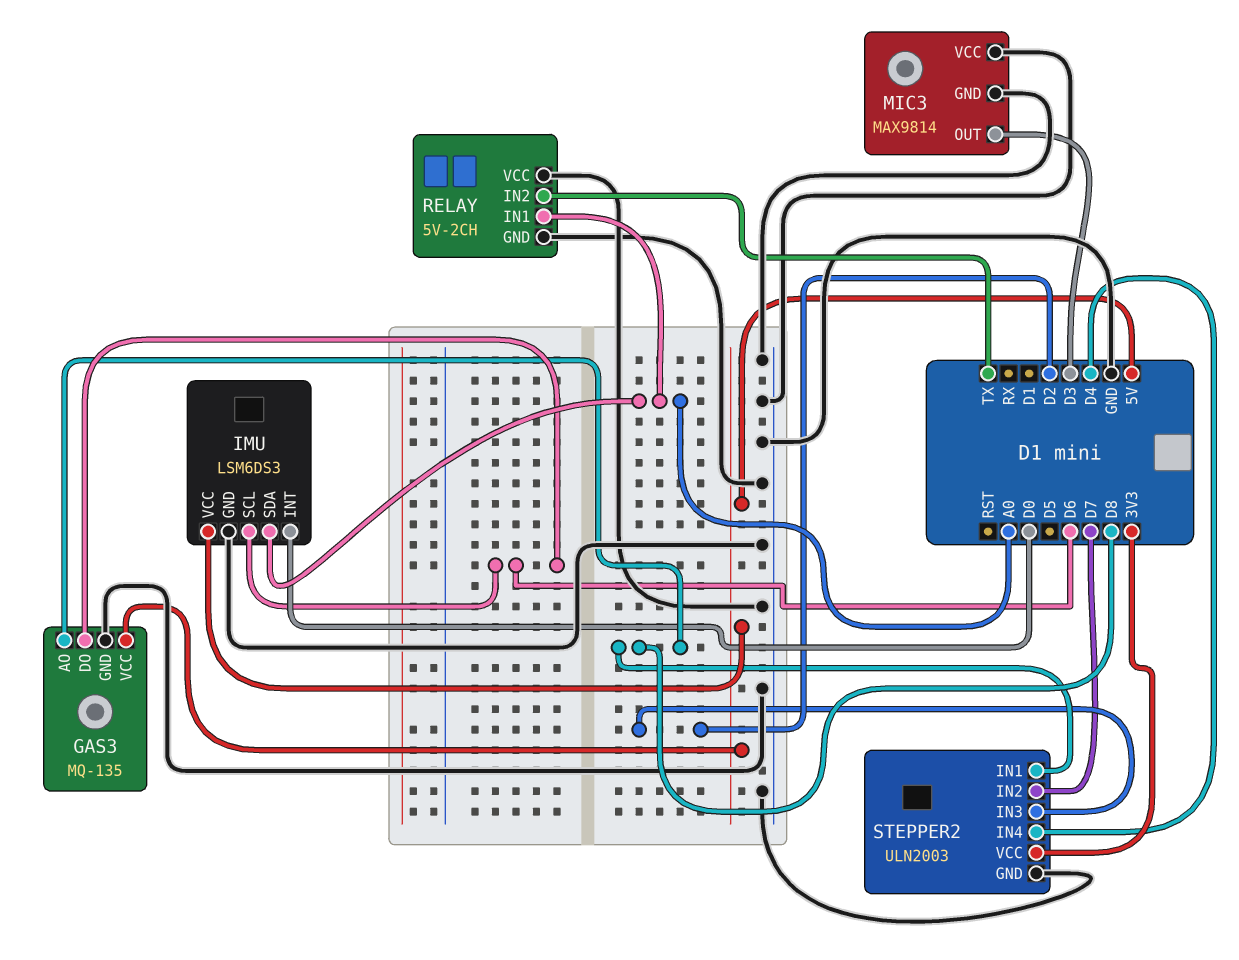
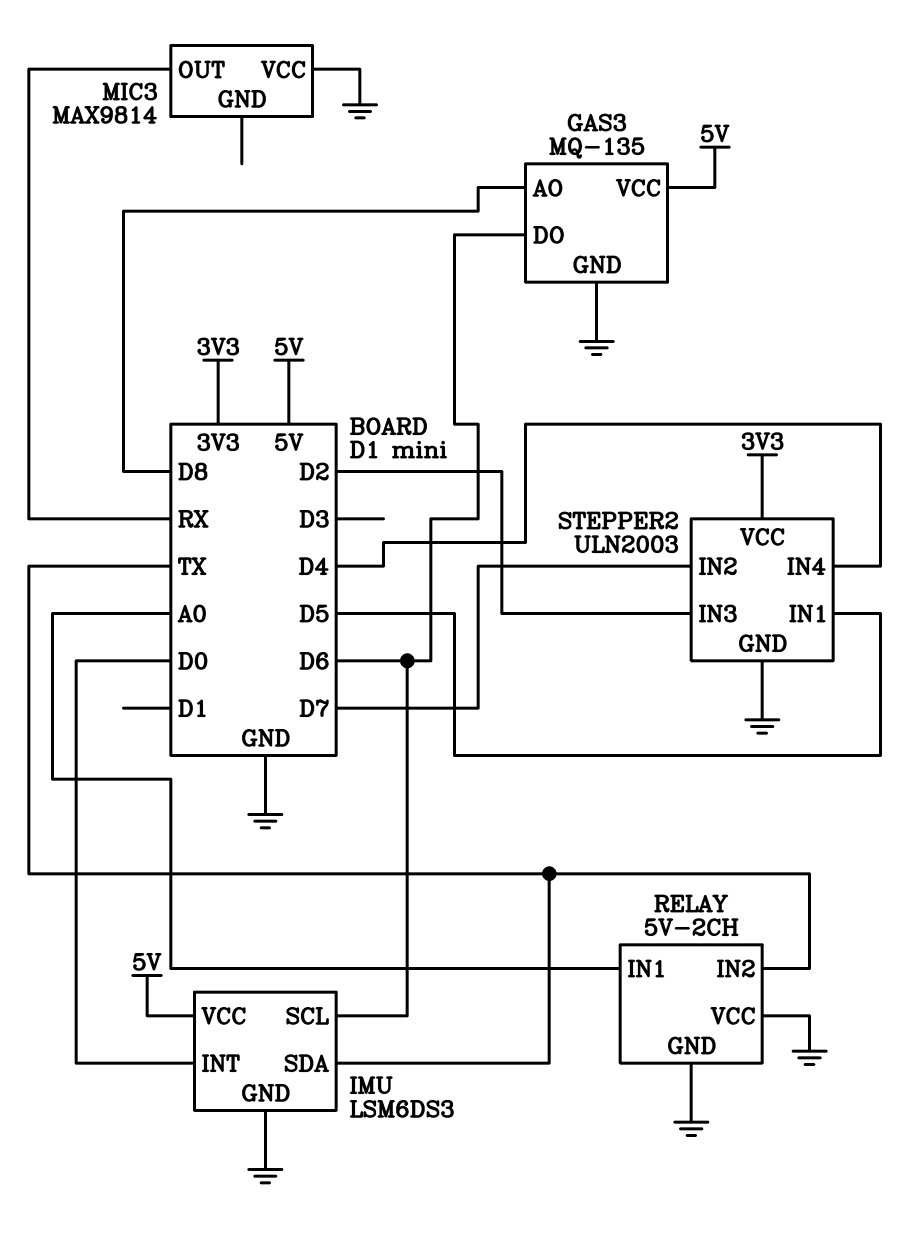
IMU pin SDA: A0 -> TX
MIC3 pin GND: GND -> none
MIC3 pin OUT: D3 -> RX
STEPPER2 pin IN1: D8 -> D5

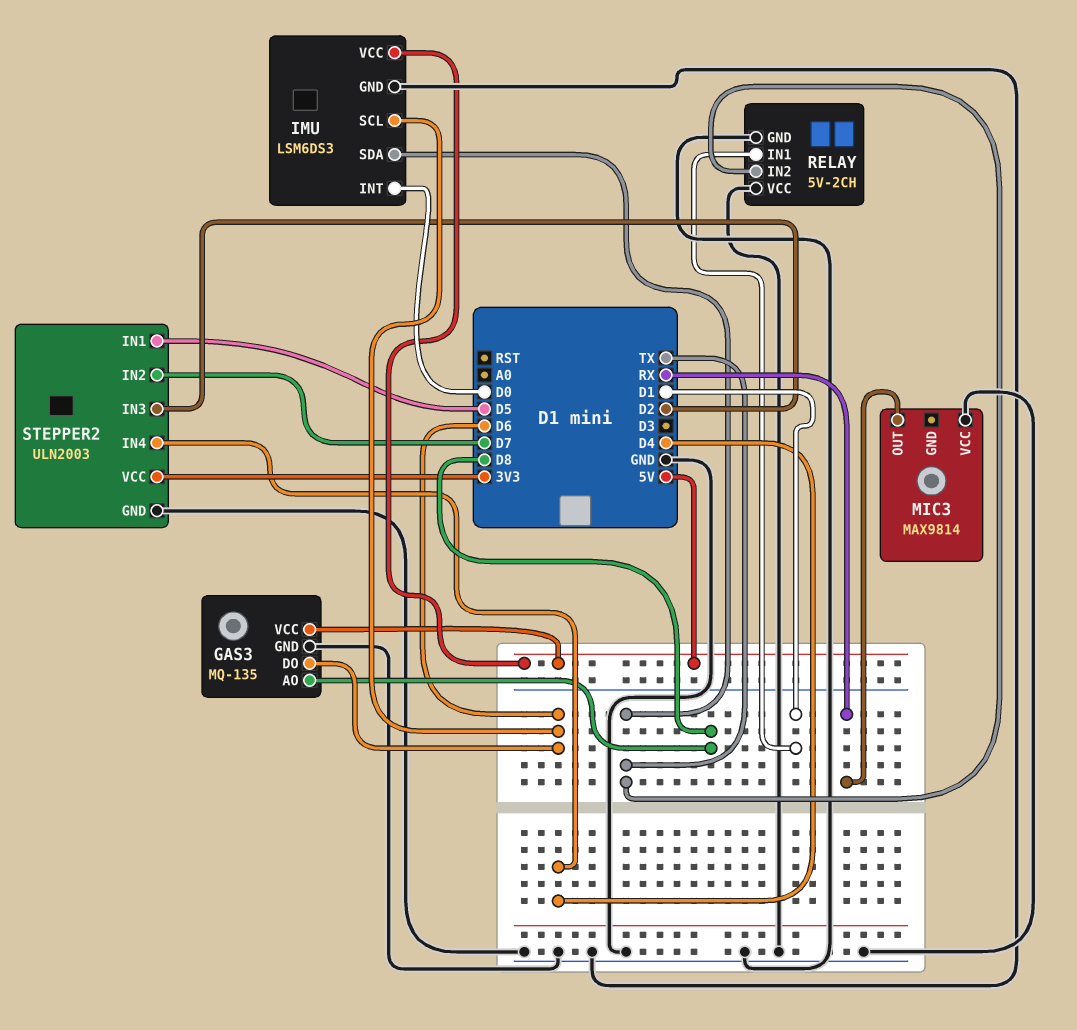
RELAY pin IN1: A0 -> D1

